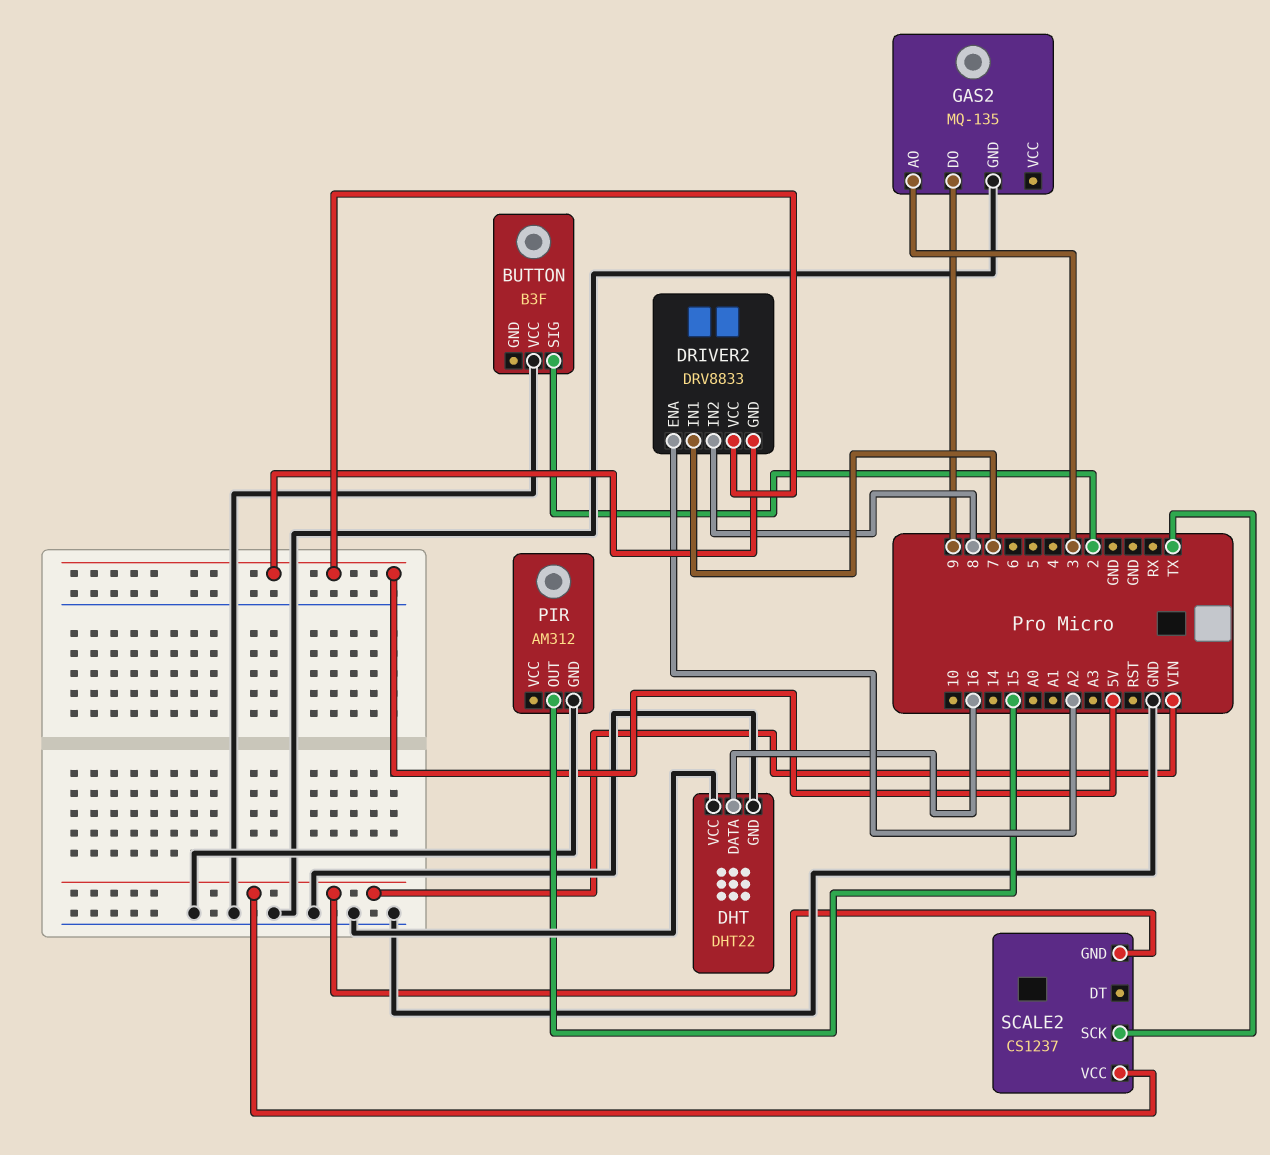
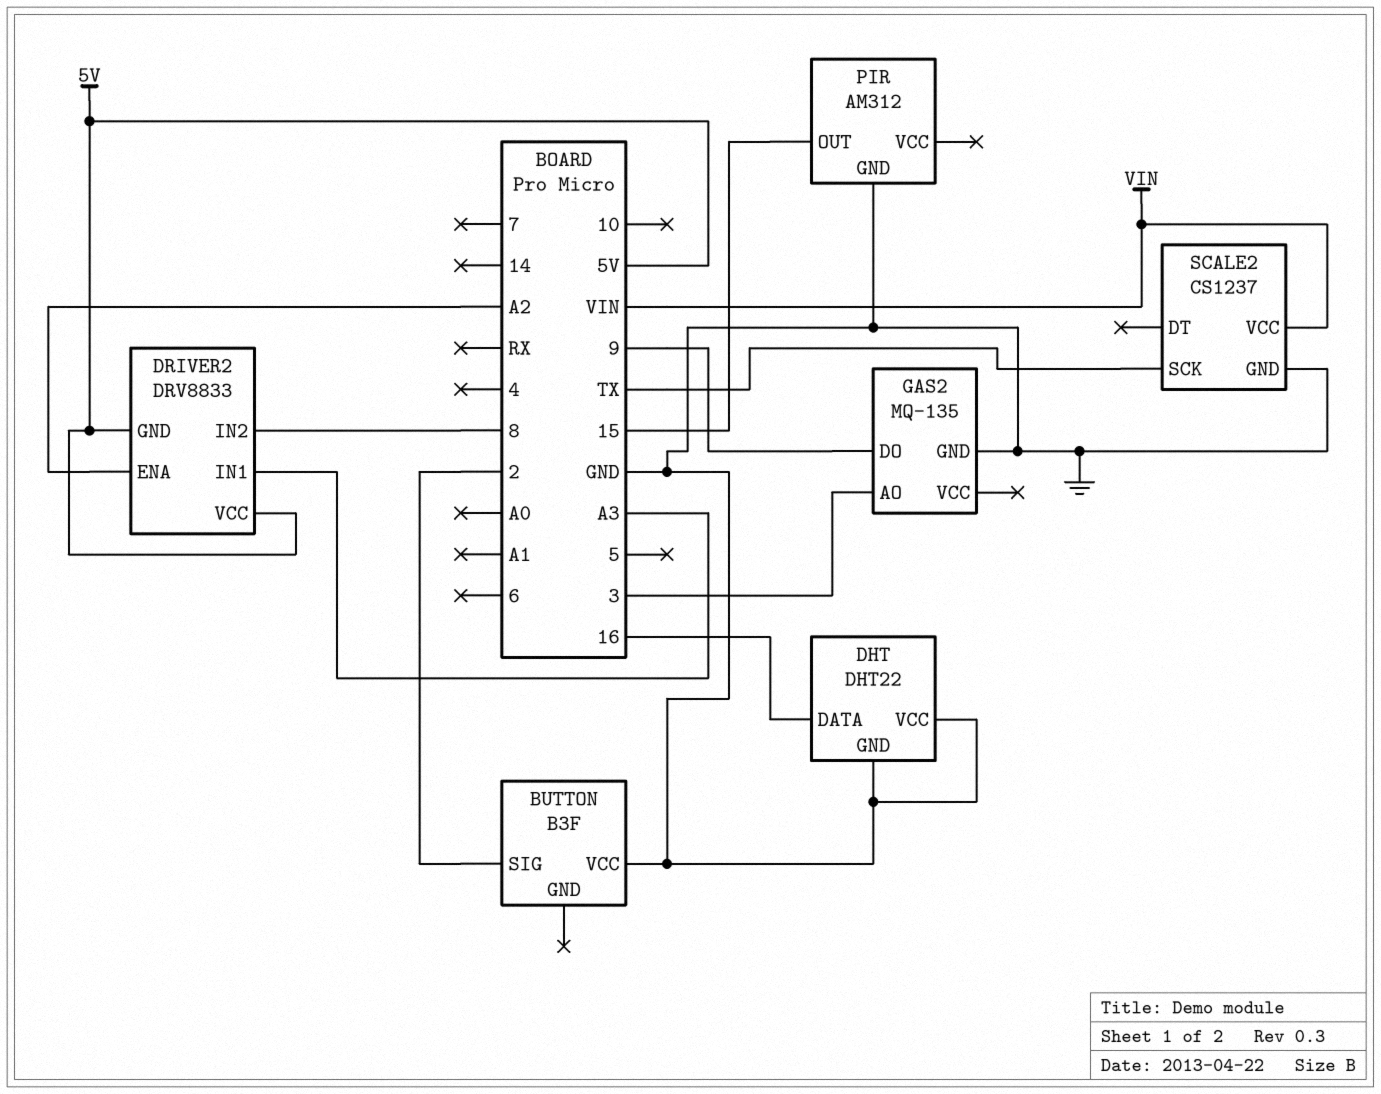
DRIVER2 pin IN1: 7 -> A3
SCALE2 pin GND: VIN -> GND

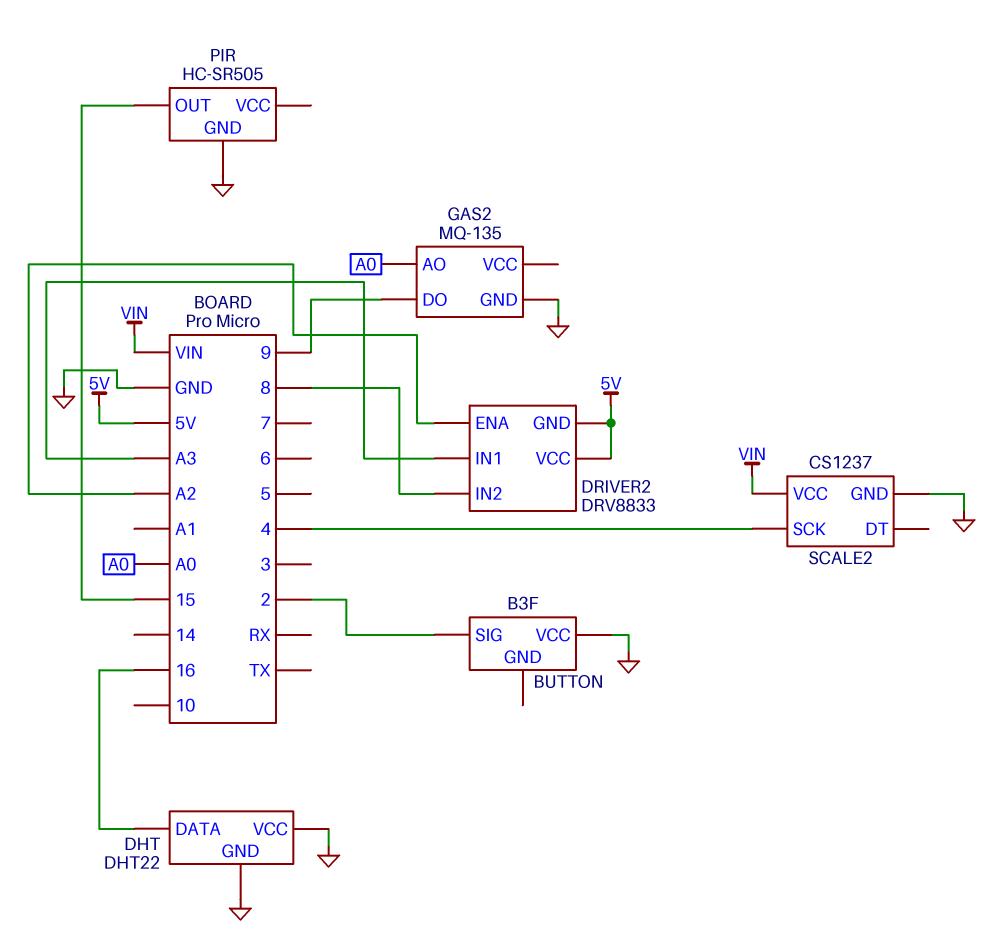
GAS2 pin AO: 3 -> A0
PIR: AM312 -> HC-SR505
SCALE2 pin SCK: TX -> 4

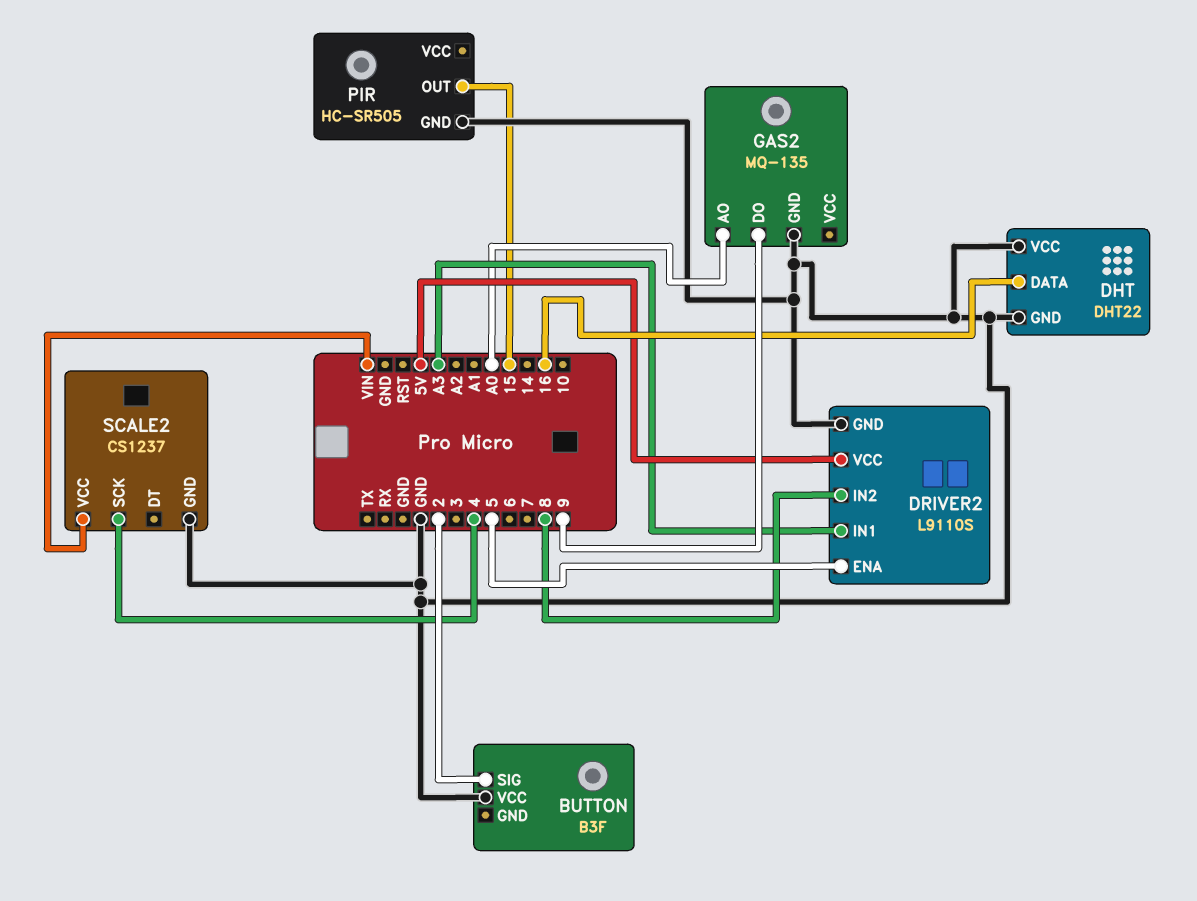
DRIVER2: DRV8833 -> L9110S
DRIVER2 pin ENA: A2 -> 5
DRIVER2 pin GND: 5V -> GND

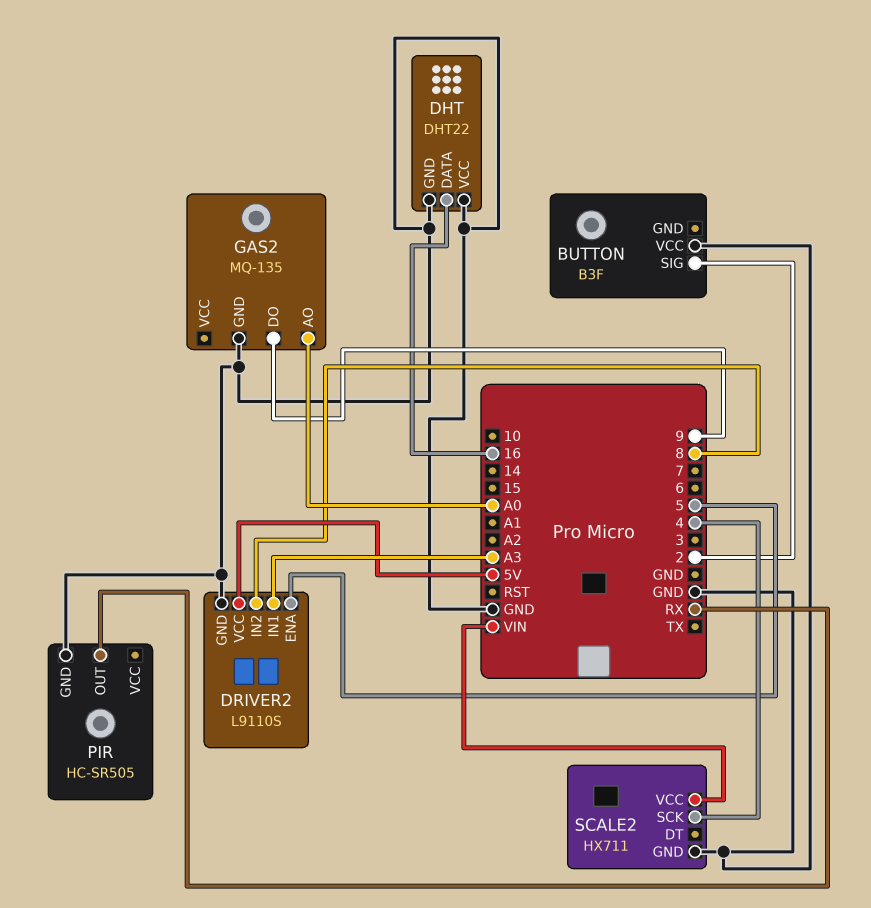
PIR pin OUT: 15 -> RX
SCALE2: CS1237 -> HX711

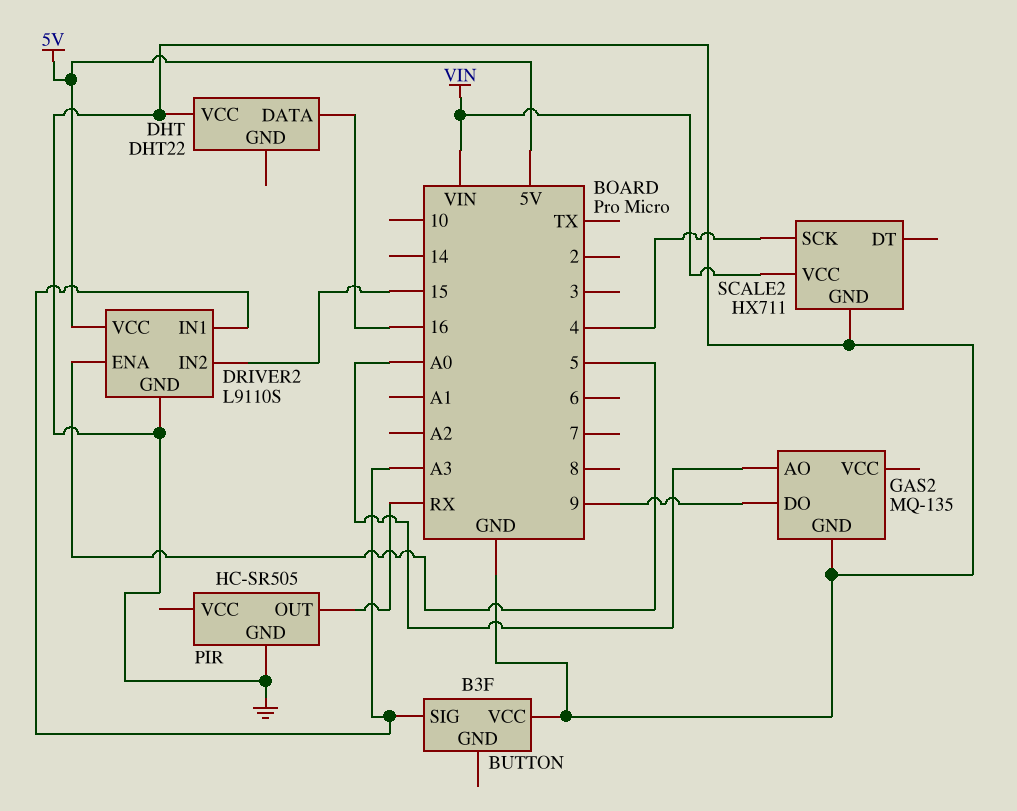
BUTTON pin SIG: 2 -> A3
DHT pin GND: GND -> none
DRIVER2 pin IN2: 8 -> 15

